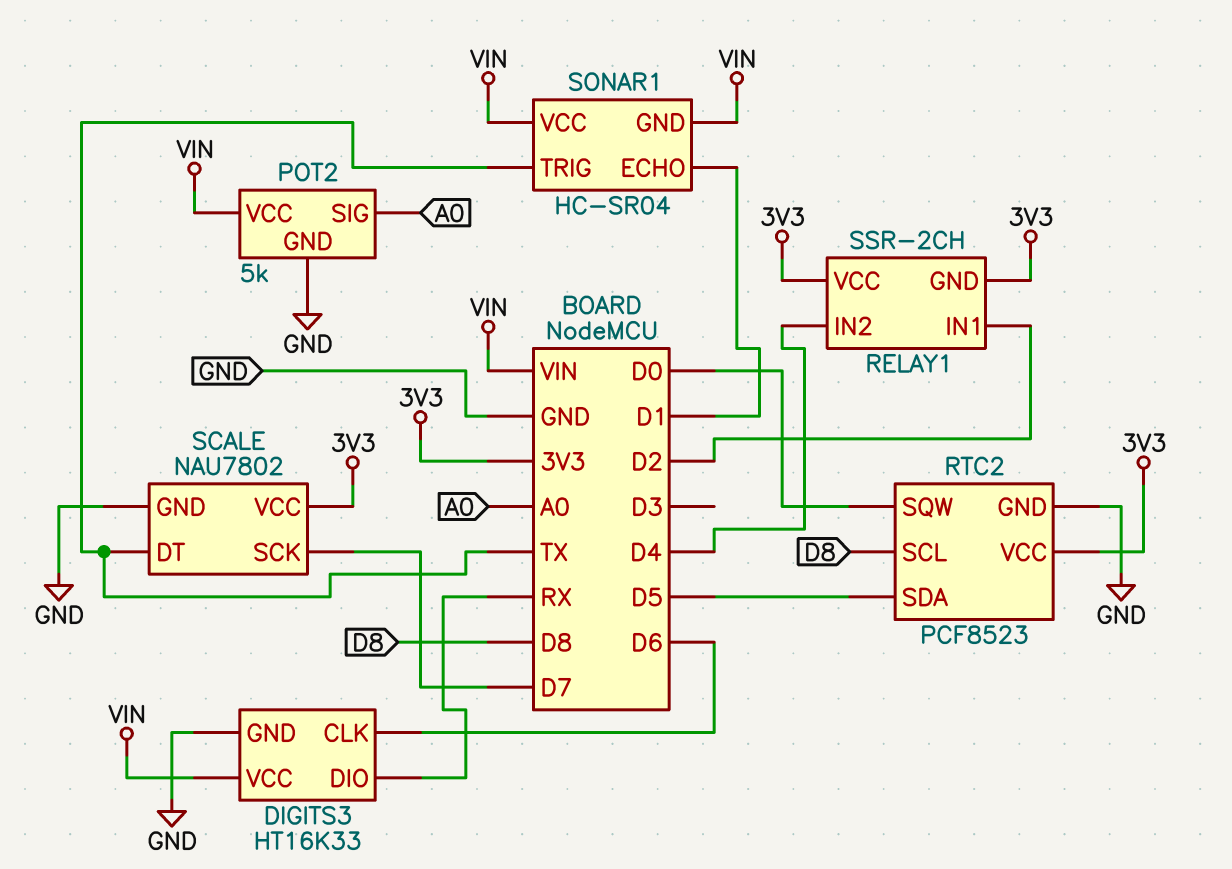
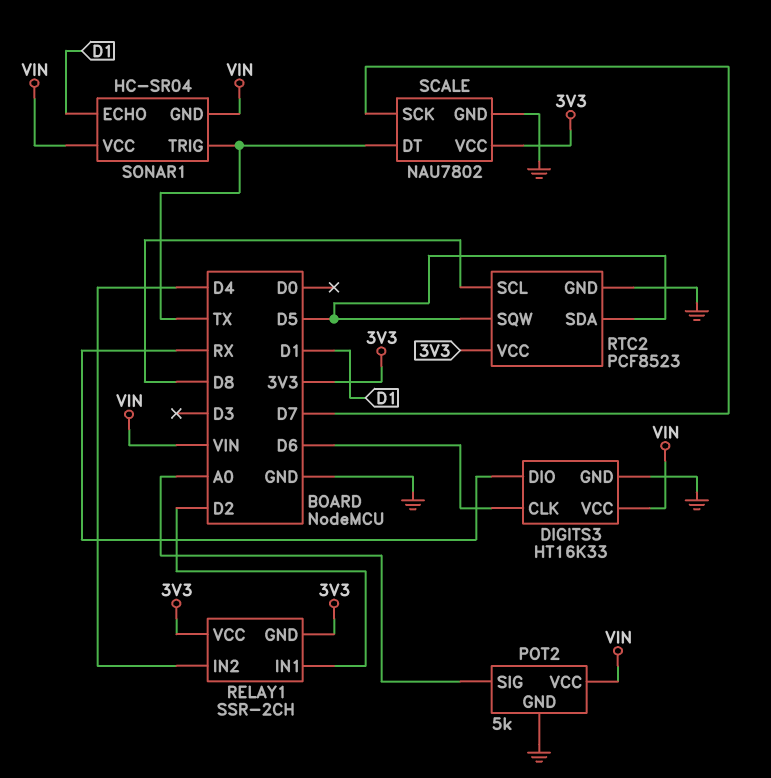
RTC2 pin SQW: D0 -> D5

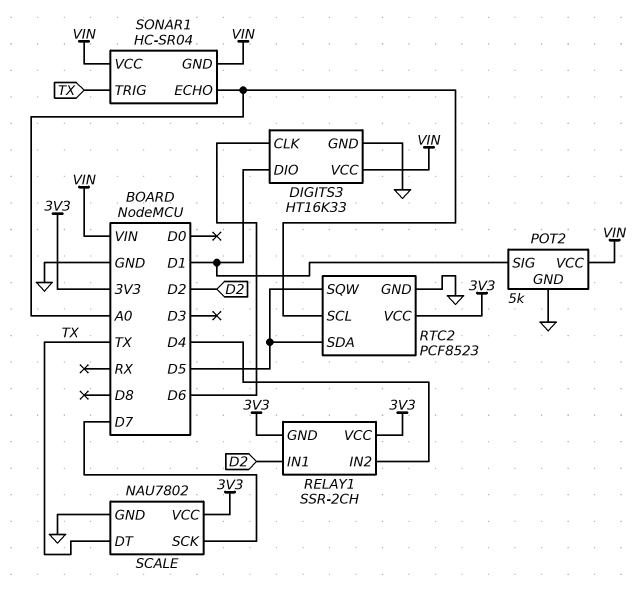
DIGITS3 pin DIO: RX -> D1
POT2 pin SIG: A0 -> D1
RTC2 pin SCL: D8 -> A0
SONAR1 pin ECHO: D1 -> A0

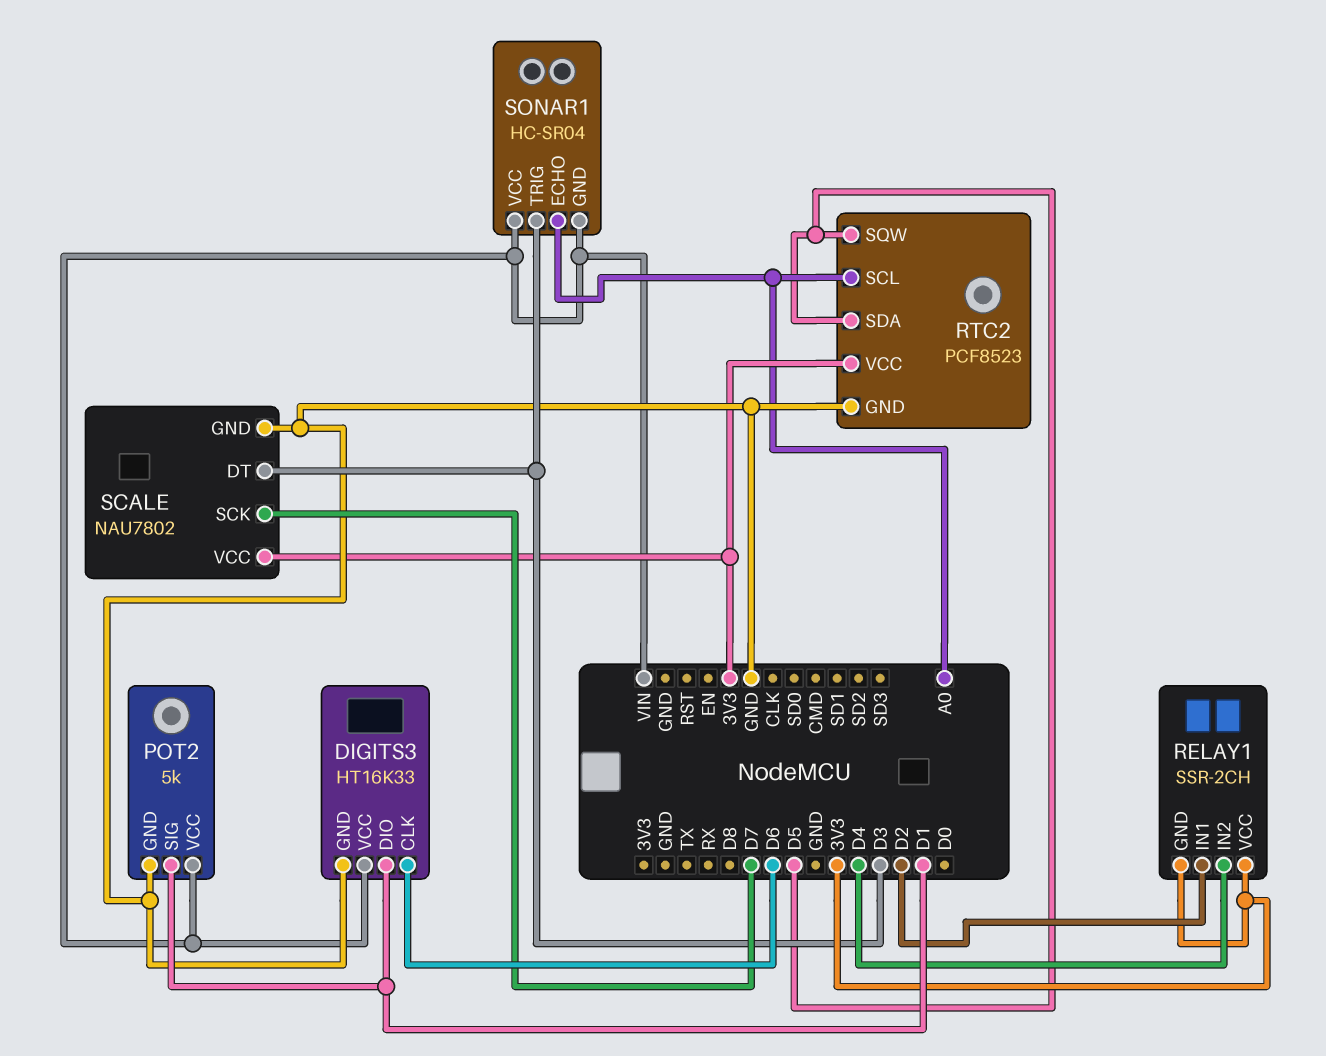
SCALE pin DT: TX -> D3
SONAR1 pin TRIG: TX -> D3

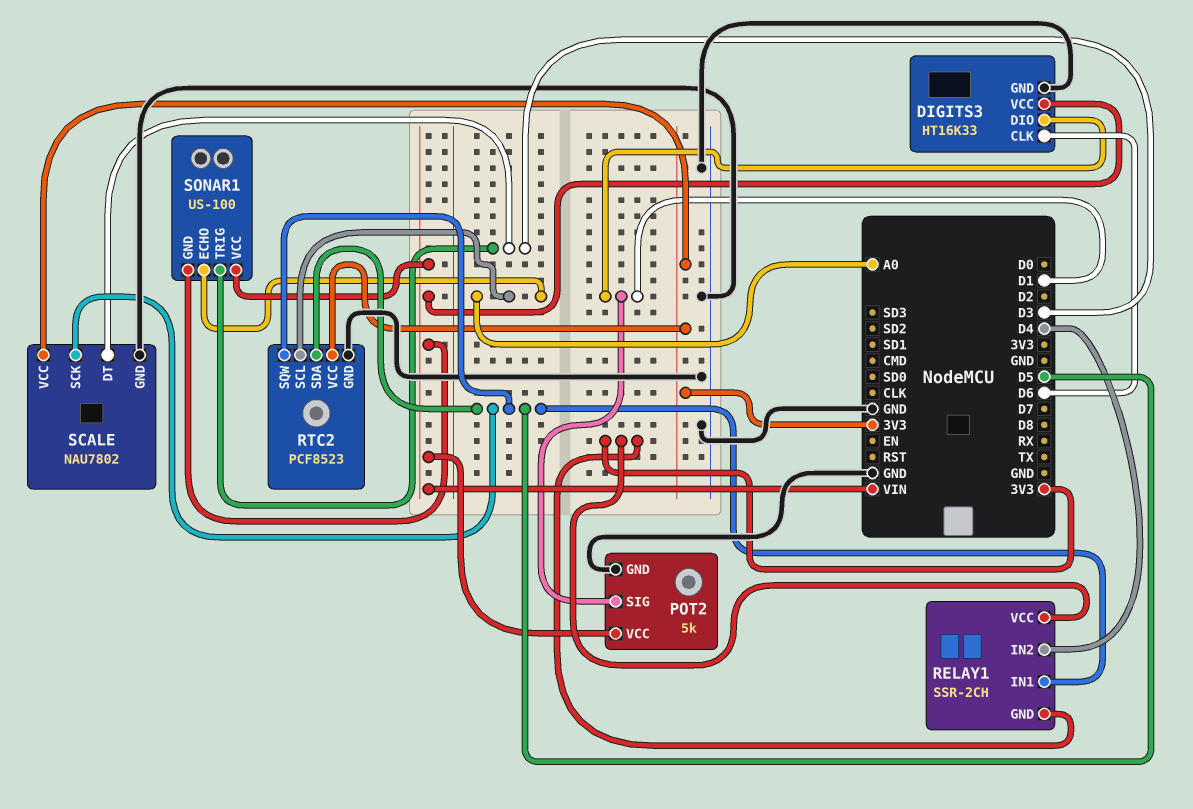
RELAY1 pin IN1: D2 -> D5
SCALE pin SCK: D7 -> D5
SONAR1: HC-SR04 -> US-100

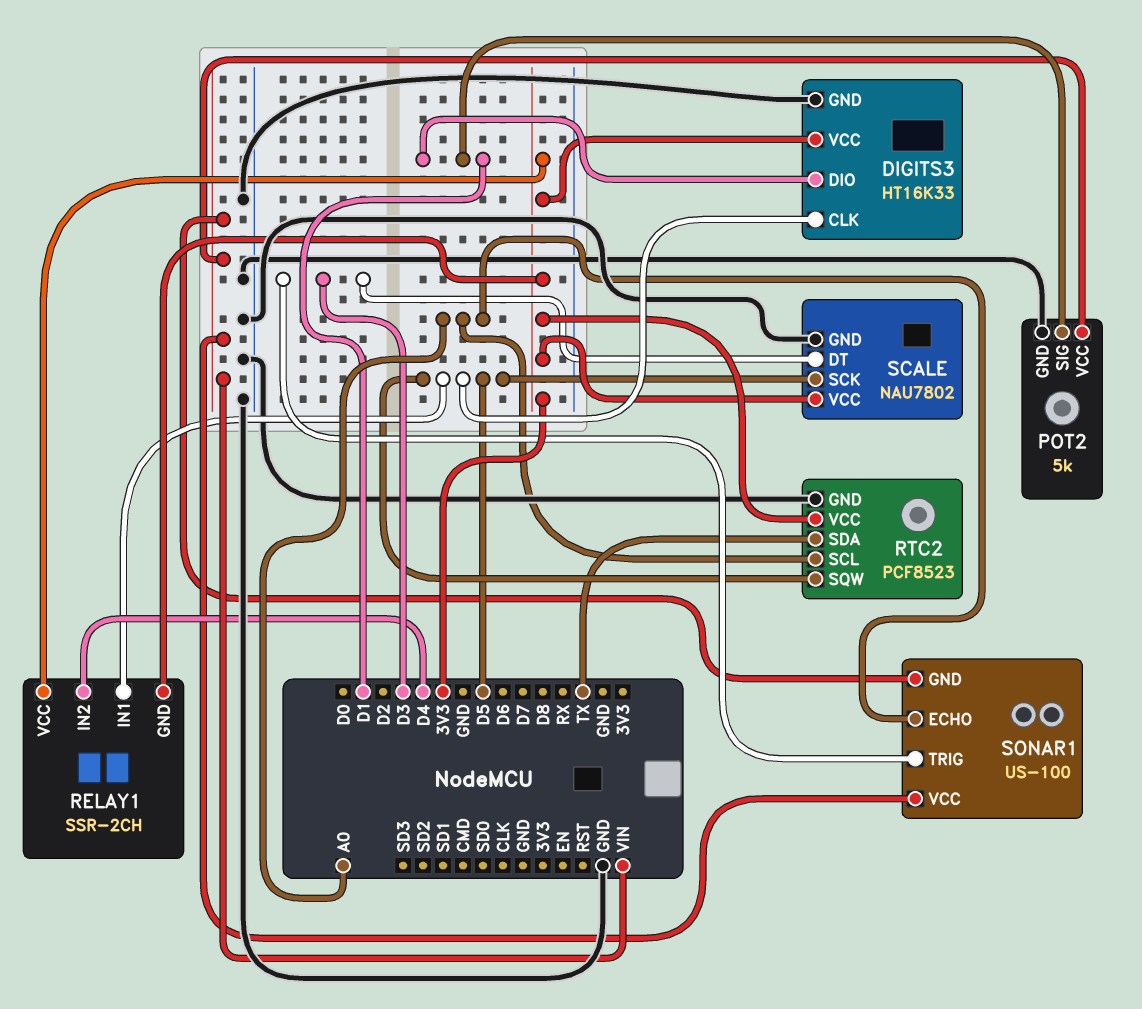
DIGITS3 pin CLK: D6 -> D5
DIGITS3 pin VCC: VIN -> 3V3
RTC2 pin SDA: D5 -> TX

